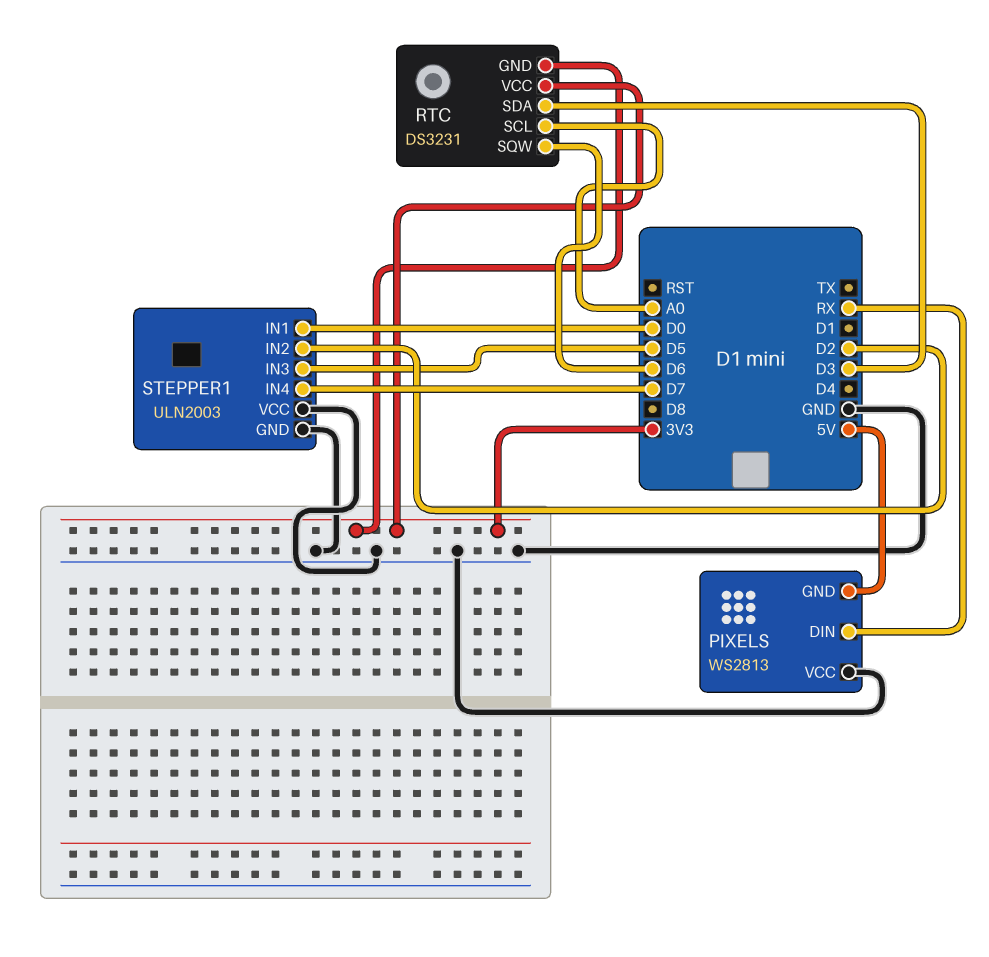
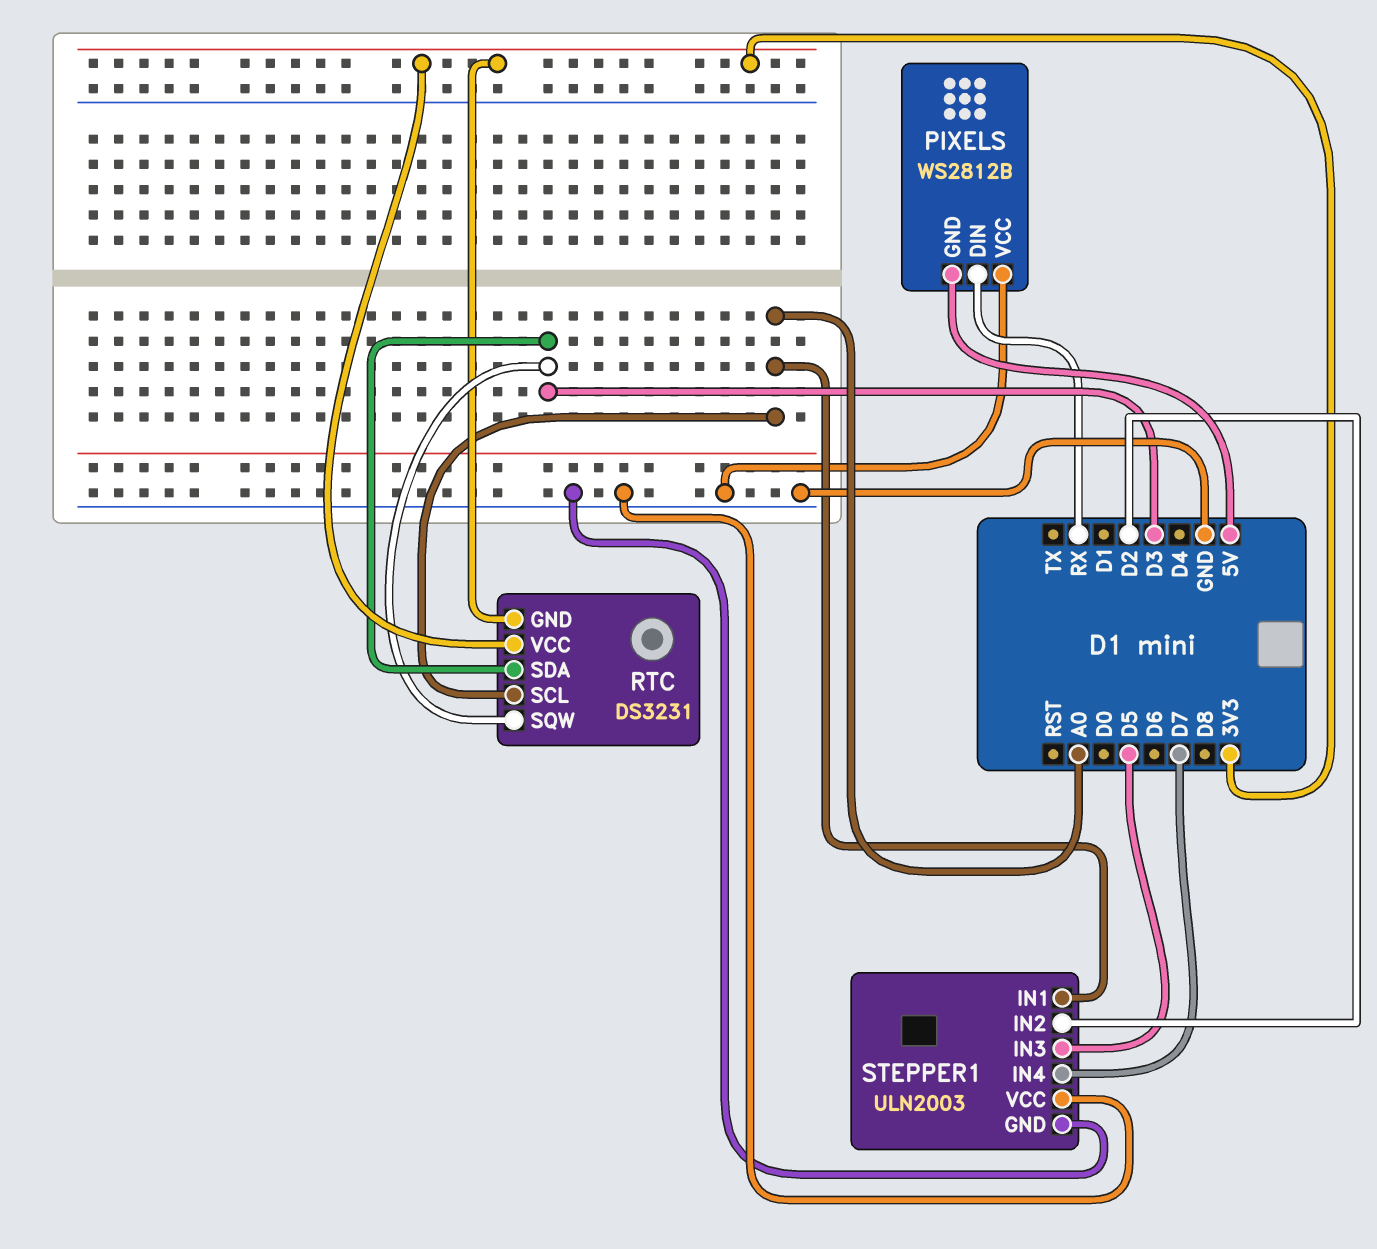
PIXELS: WS2813 -> WS2812B
RTC pin SQW: D6 -> D3
STEPPER1 pin IN1: D0 -> A0

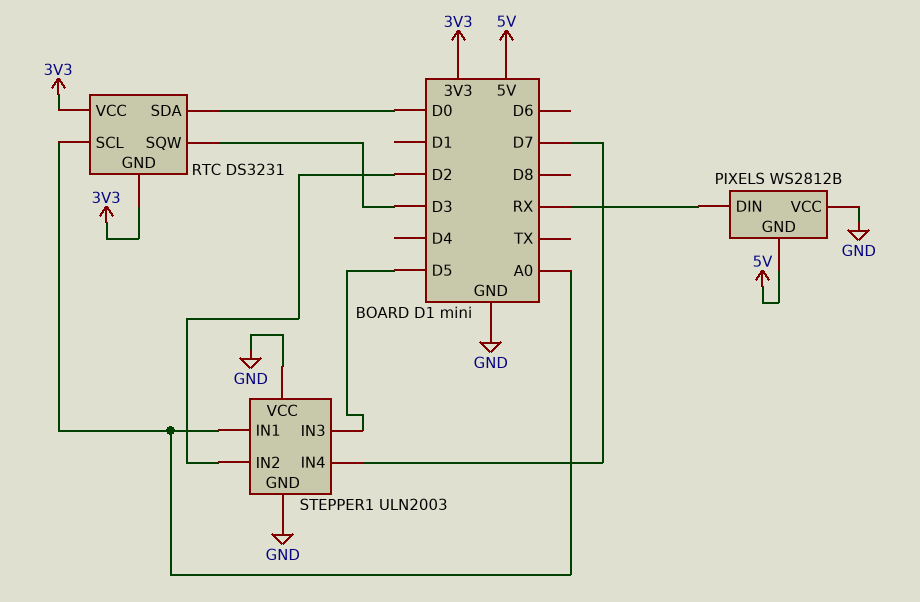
RTC pin SDA: D3 -> D0

